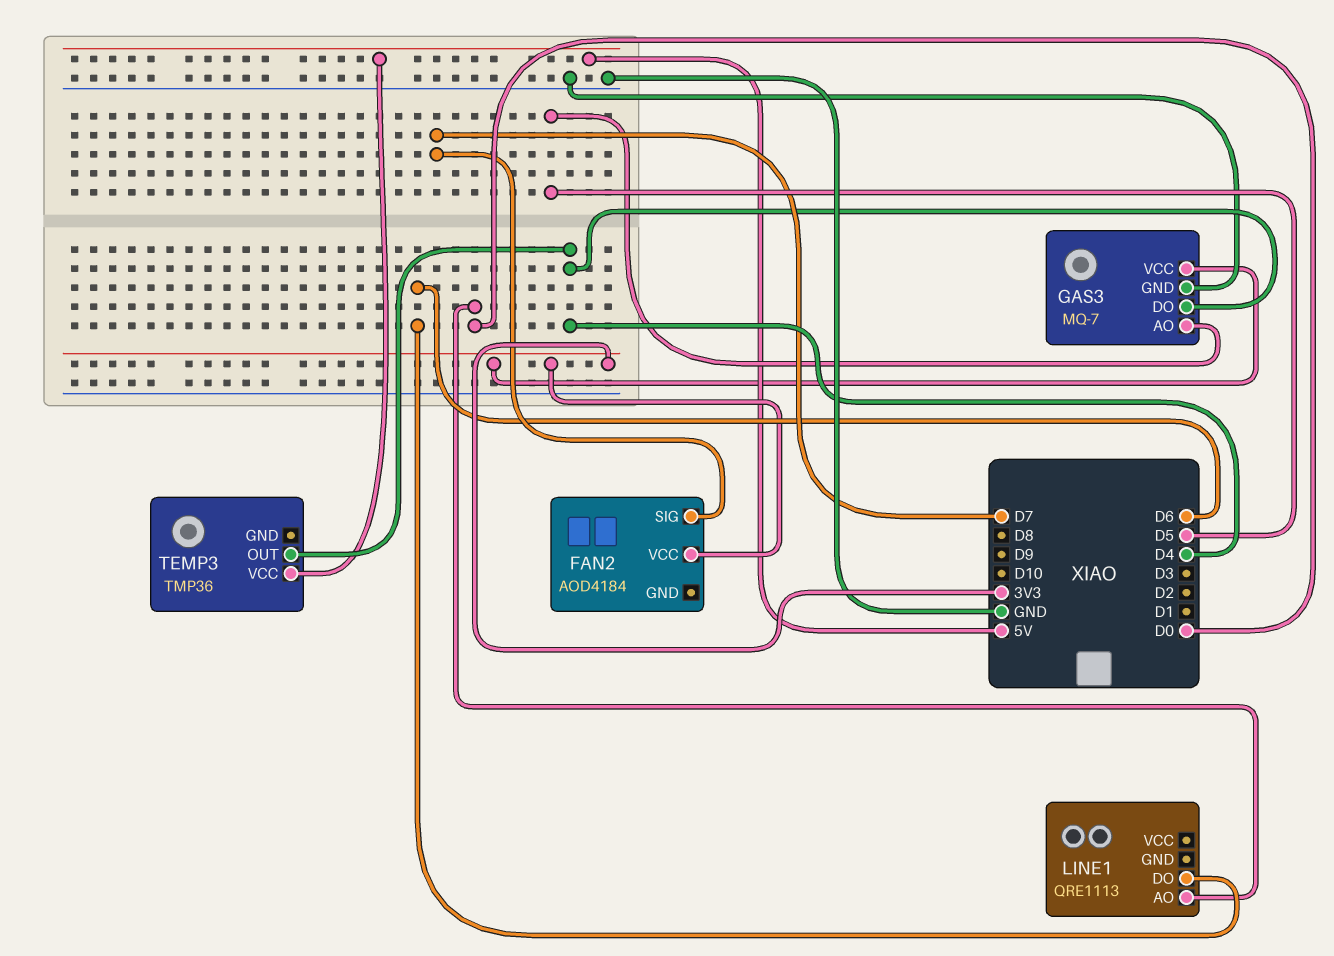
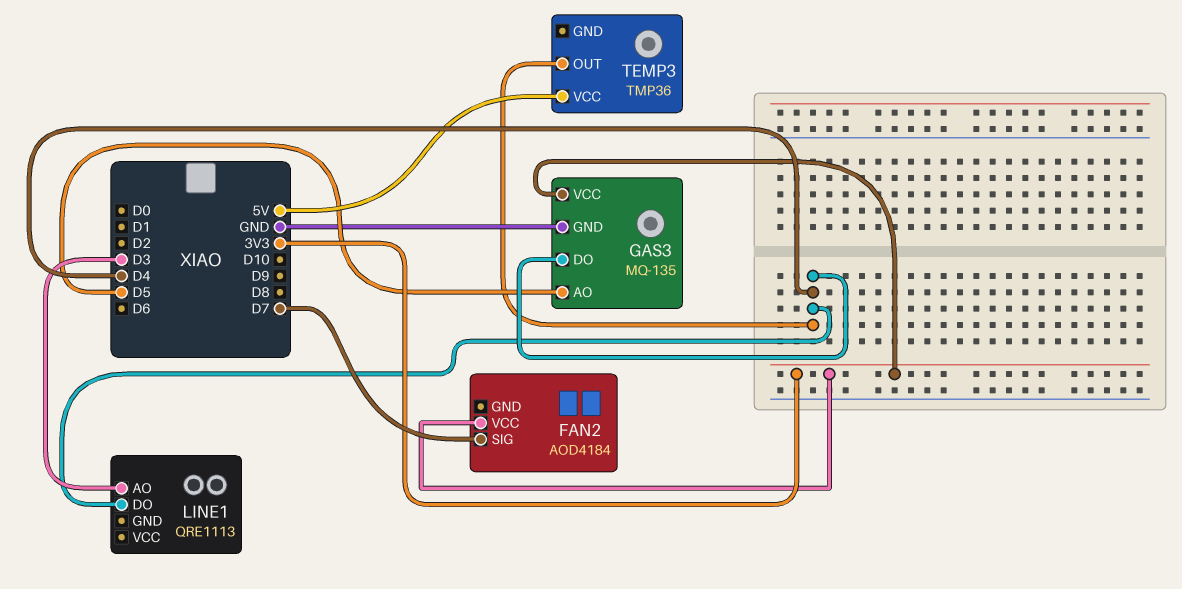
GAS3: MQ-7 -> MQ-135
LINE1 pin AO: D0 -> D3
LINE1 pin DO: D6 -> D4

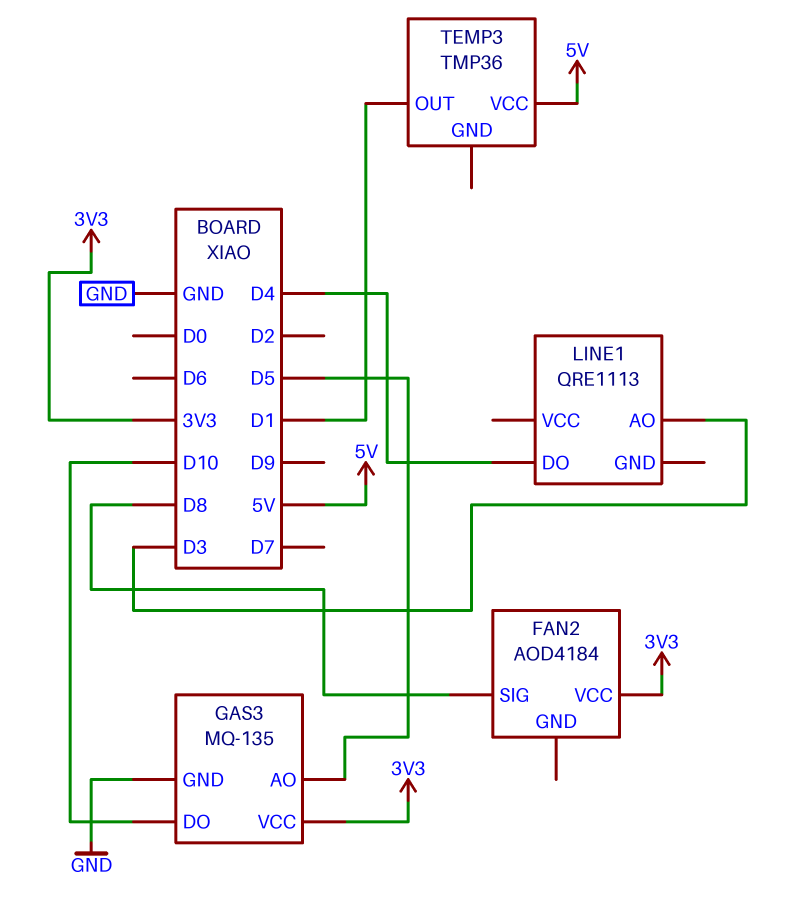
FAN2 pin SIG: D7 -> D8
GAS3 pin DO: D4 -> D10
TEMP3 pin OUT: D4 -> D1

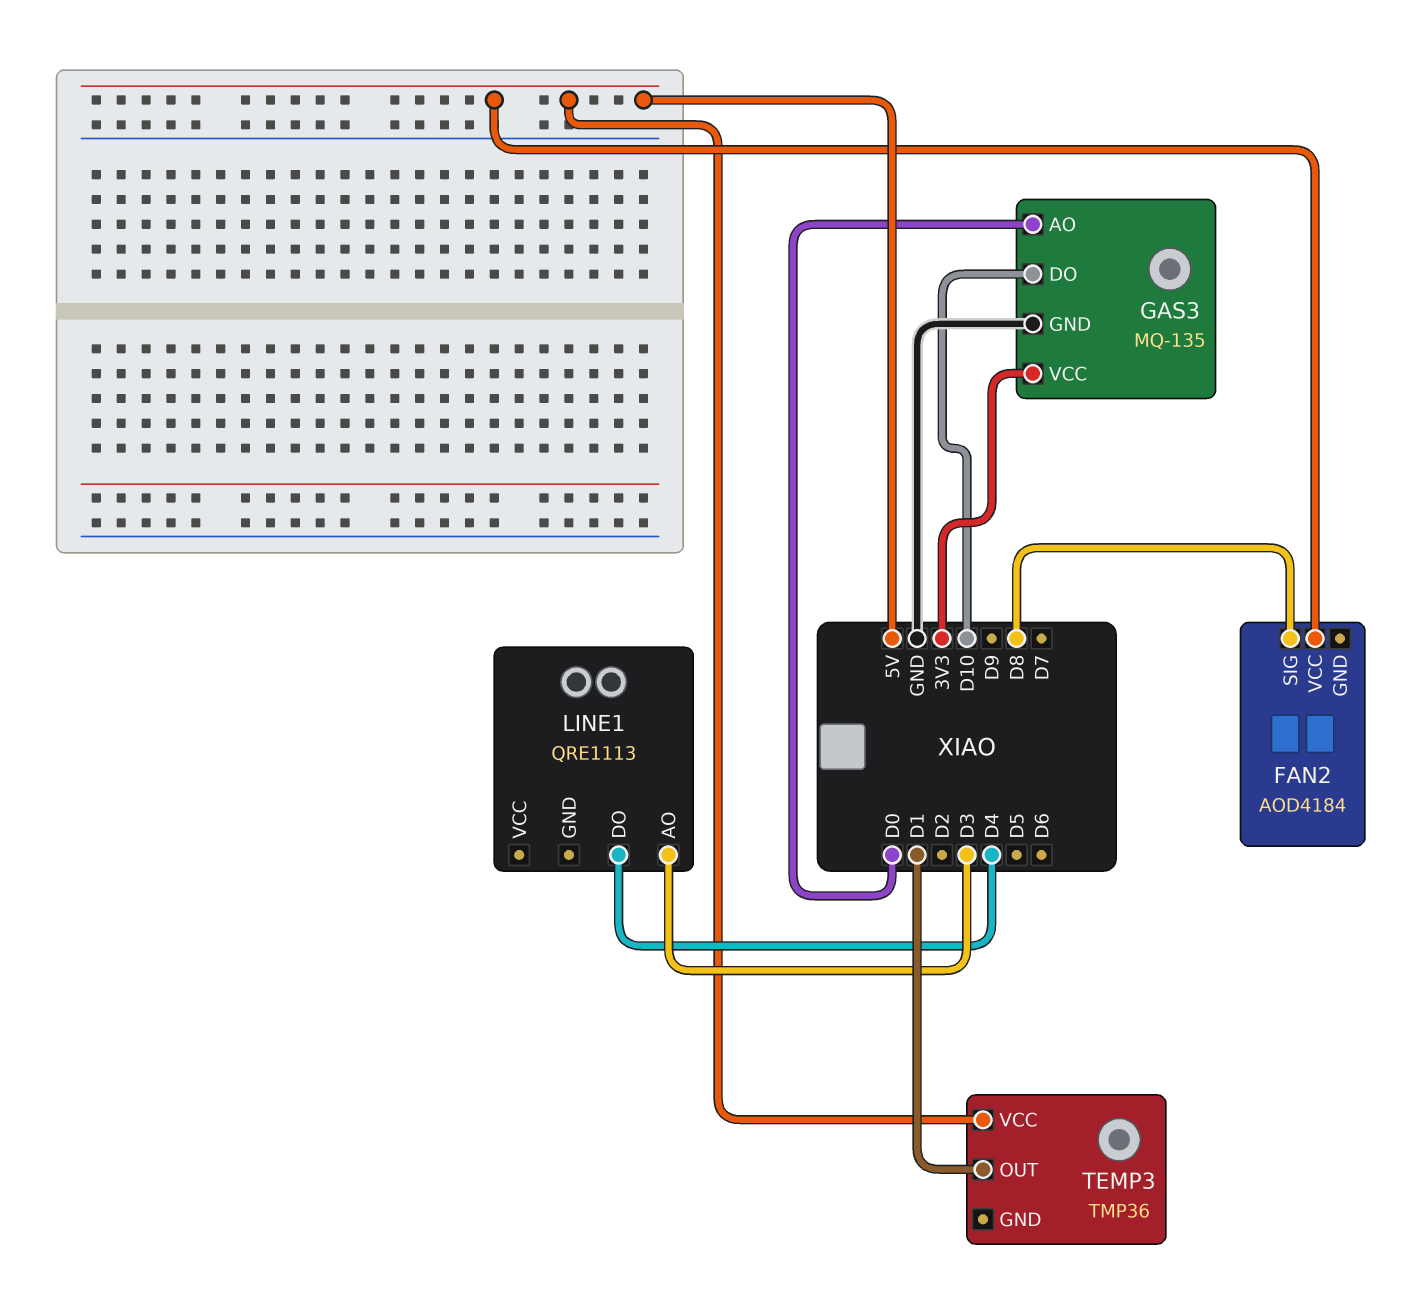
FAN2 pin VCC: 3V3 -> 5V
GAS3 pin AO: D5 -> D0

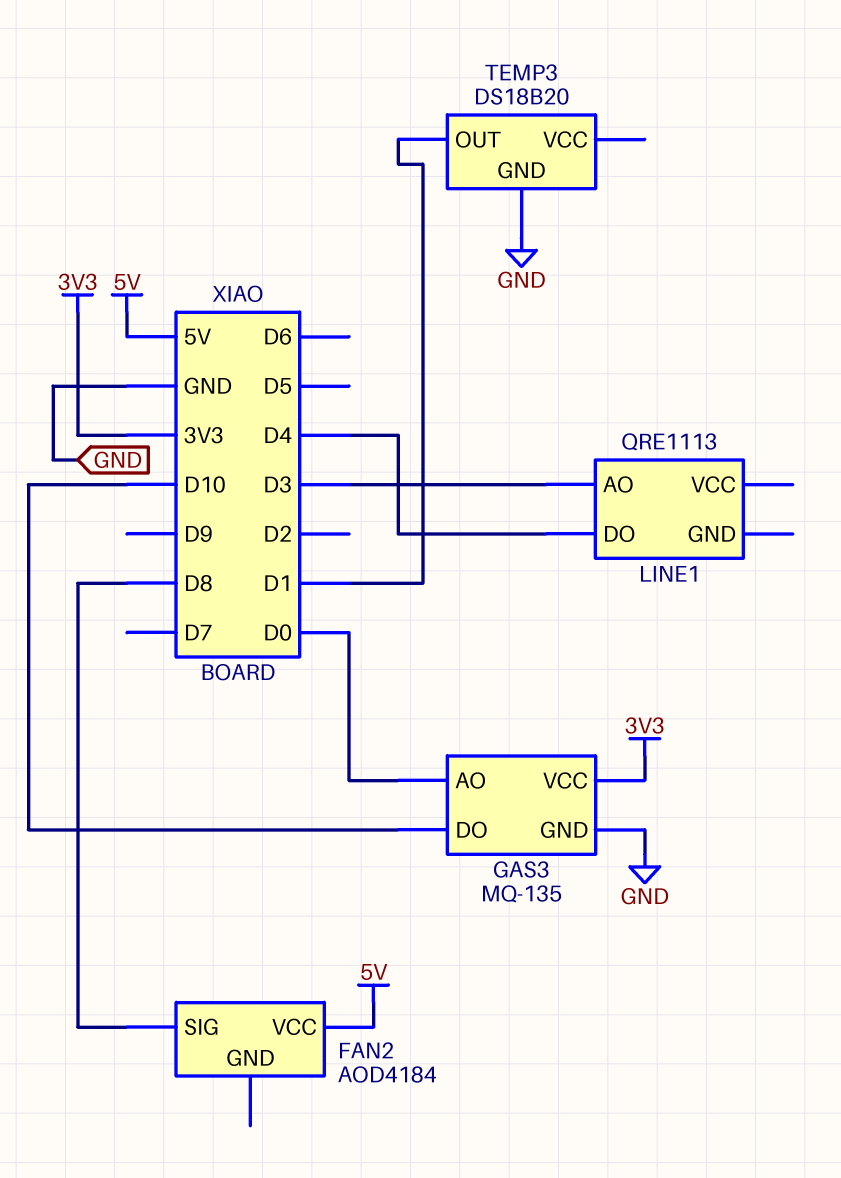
TEMP3: TMP36 -> DS18B20
TEMP3 pin GND: none -> GND
TEMP3 pin VCC: 5V -> none

